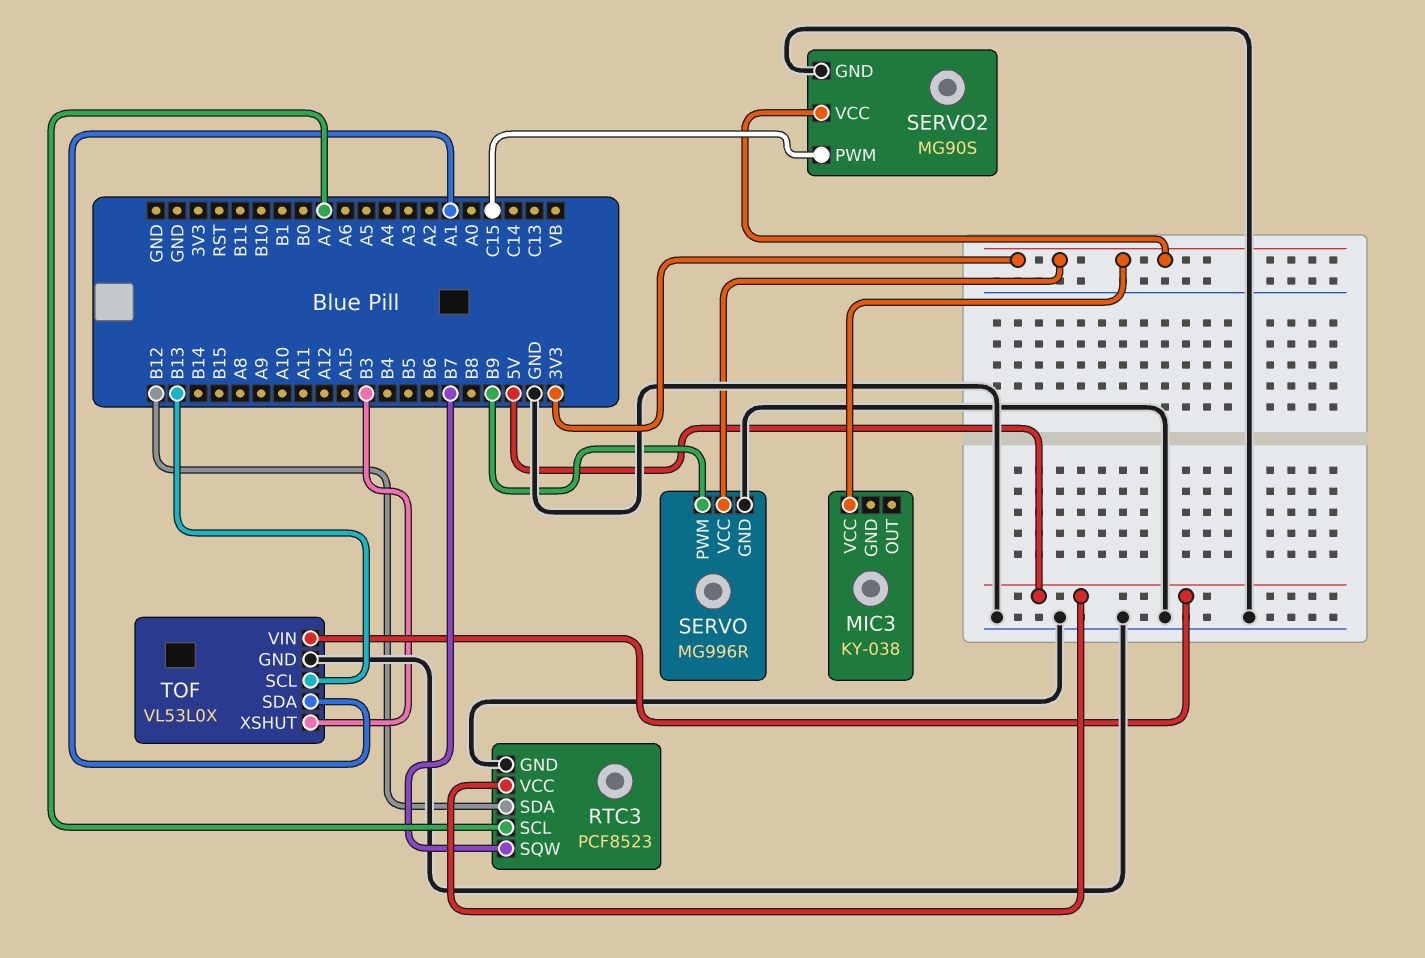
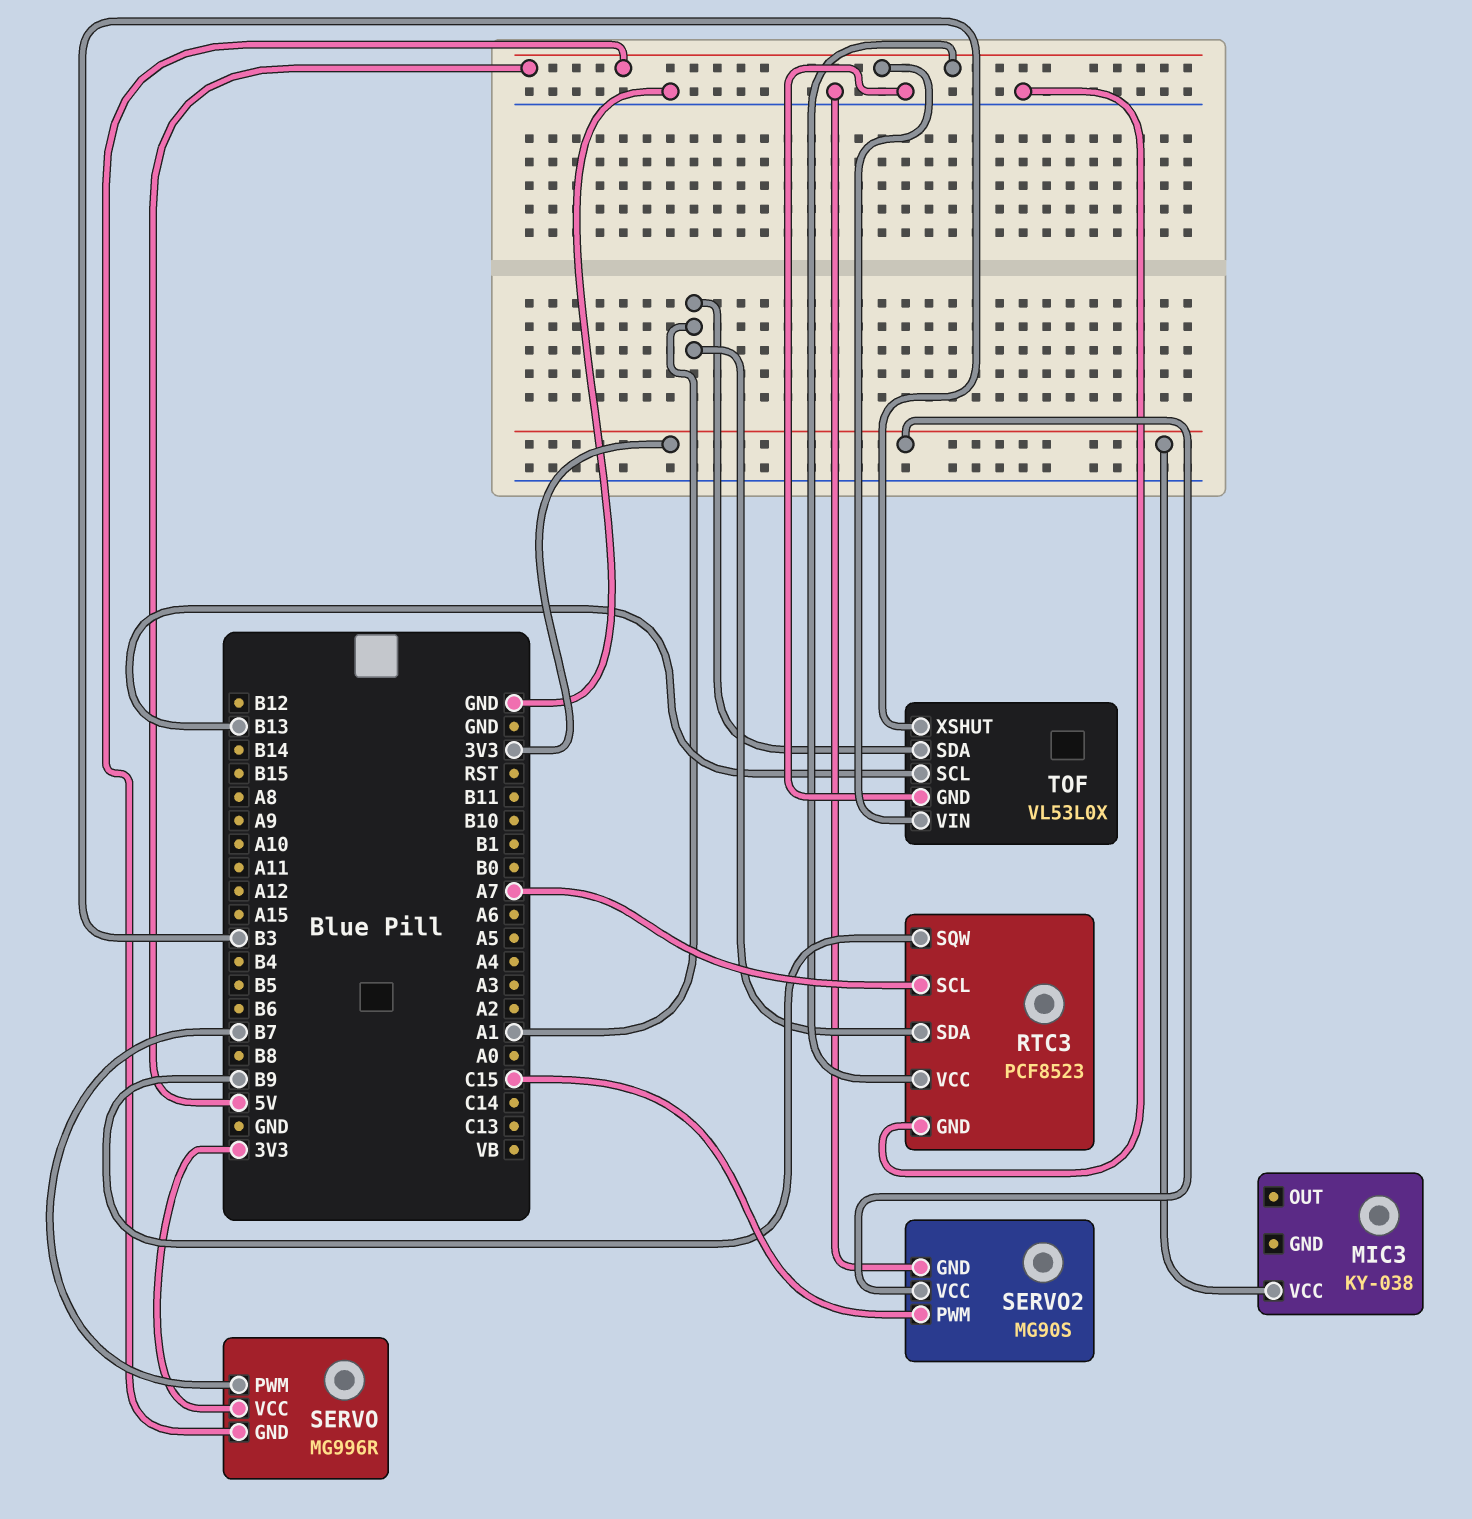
RTC3 pin SDA: B12 -> A1
RTC3 pin SQW: B7 -> B9
SERVO pin GND: GND -> 5V
SERVO pin PWM: B9 -> B7

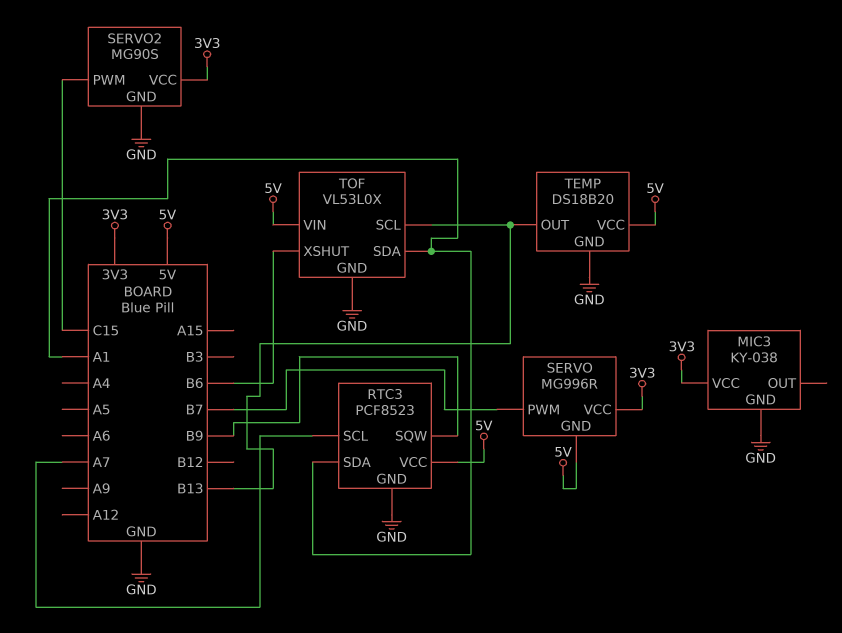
MIC3 pin GND: none -> GND
TEMP: none -> DS18B20
TEMP pin GND: none -> GND
TEMP pin OUT: none -> B13
TEMP pin VCC: none -> 5V
TOF pin XSHUT: B3 -> B6

